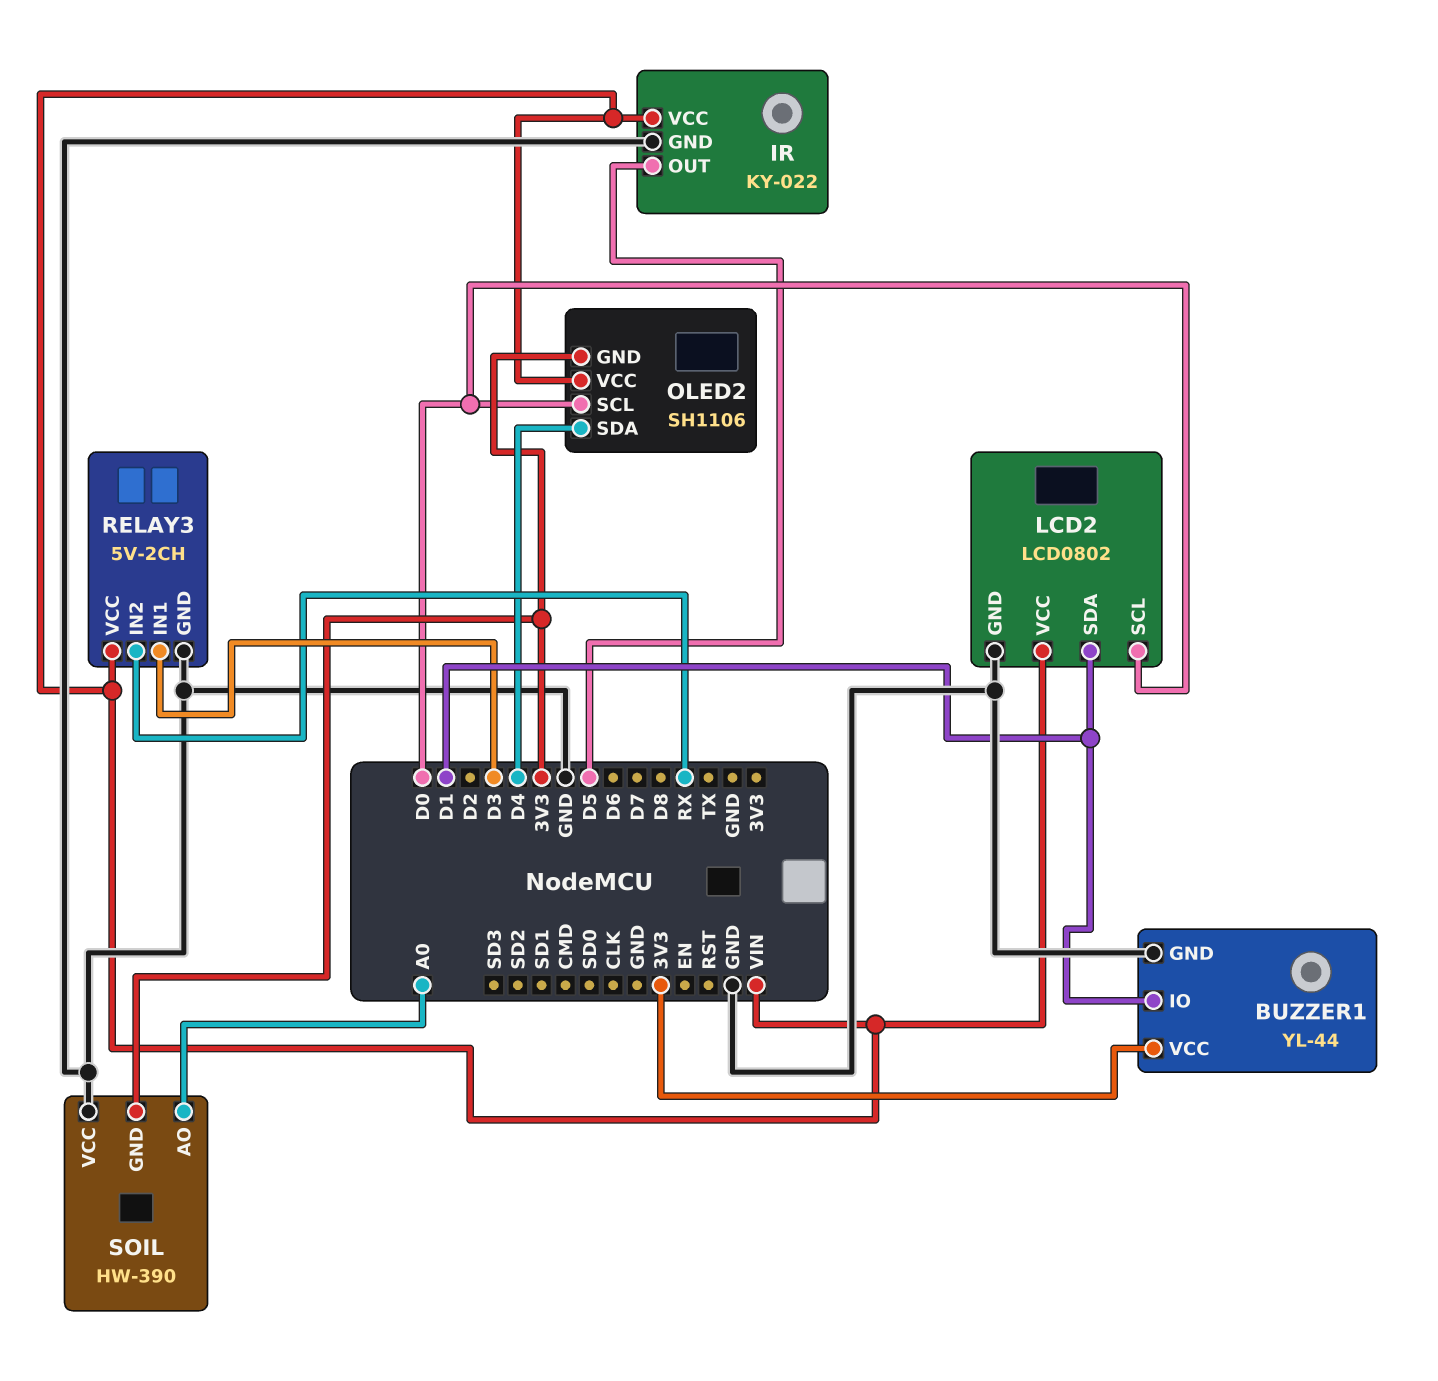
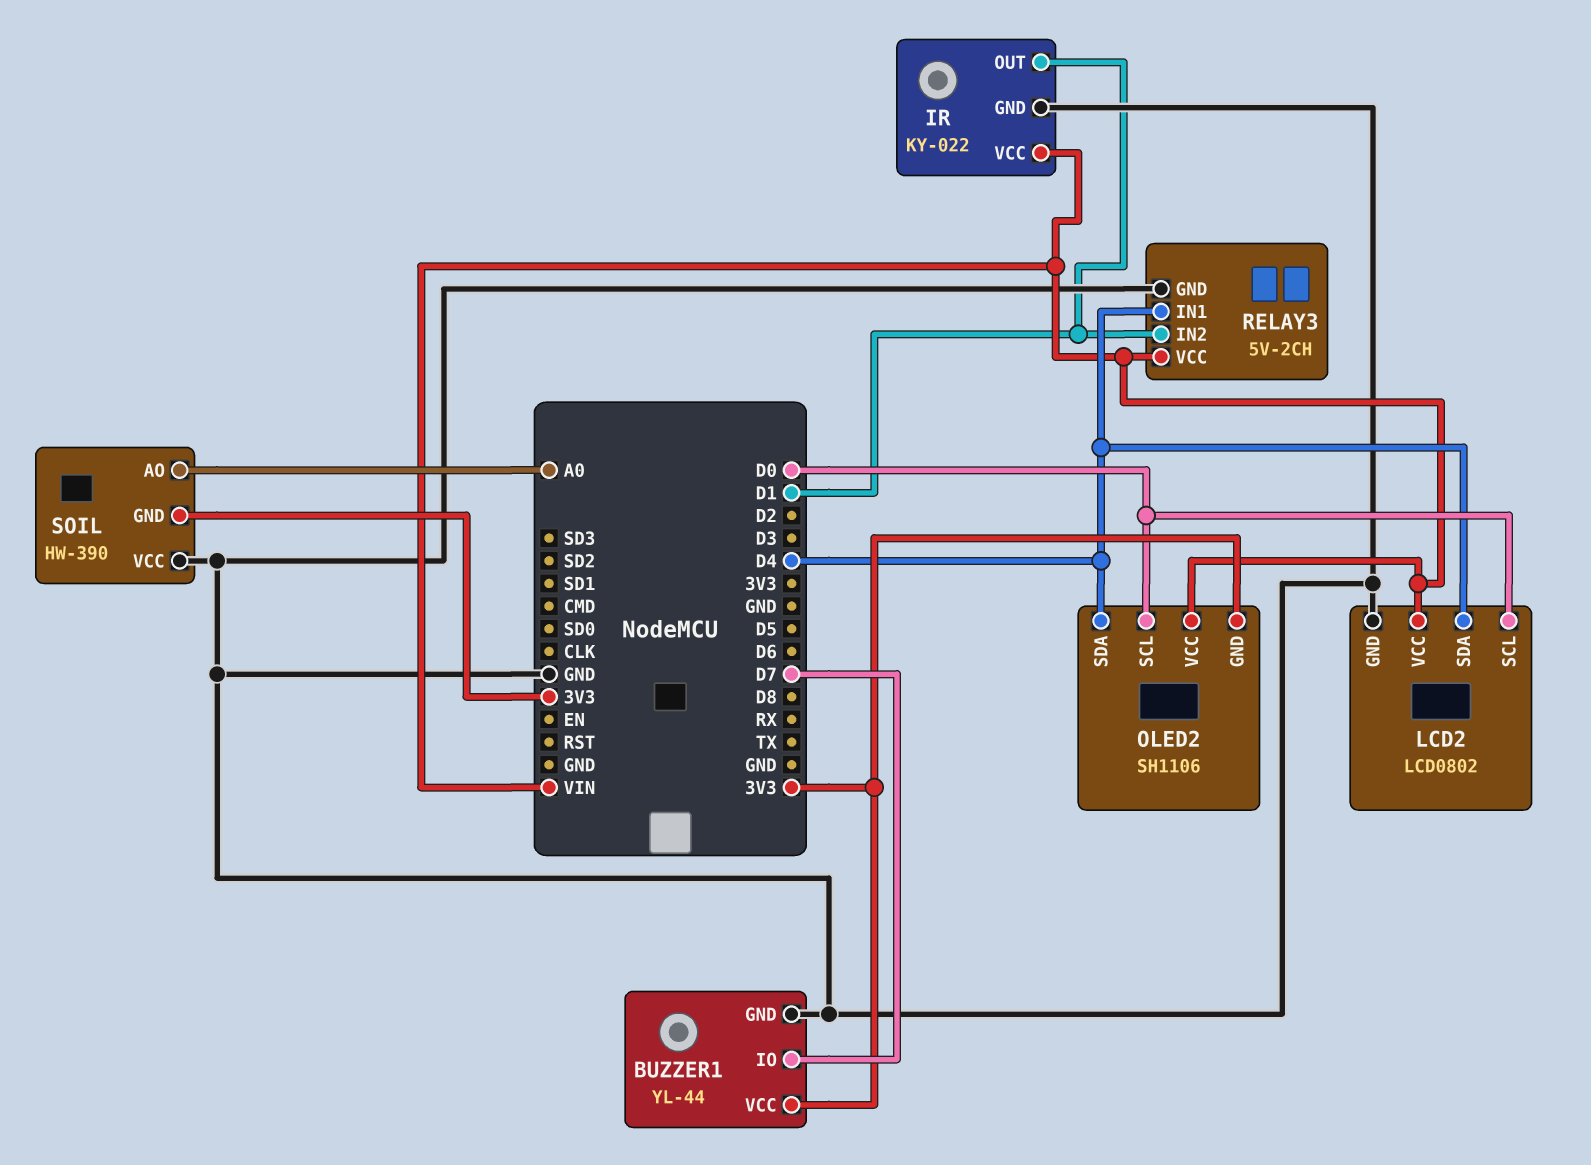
BUZZER1 pin IO: D1 -> D7
IR pin OUT: D5 -> D1
LCD2 pin SDA: D1 -> D4
RELAY3 pin IN1: D3 -> D4
RELAY3 pin IN2: RX -> D1

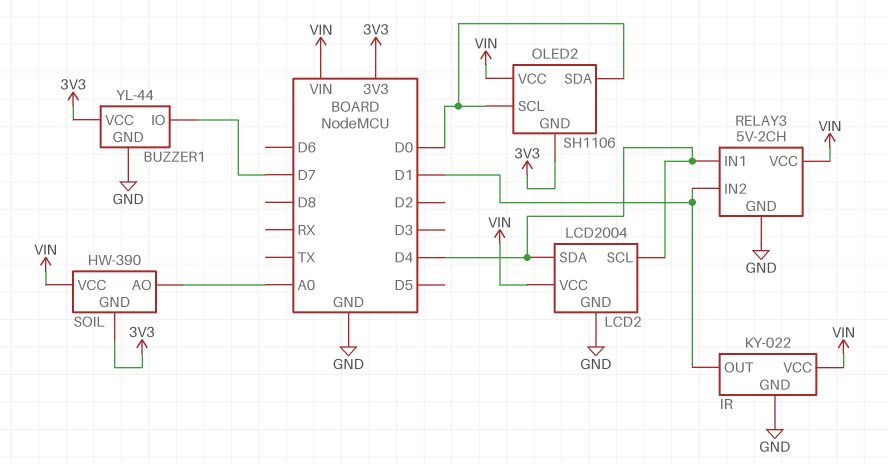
LCD2: LCD0802 -> LCD2004
LCD2 pin SCL: D0 -> D4
OLED2 pin SDA: D4 -> D0
SOIL pin VCC: GND -> VIN

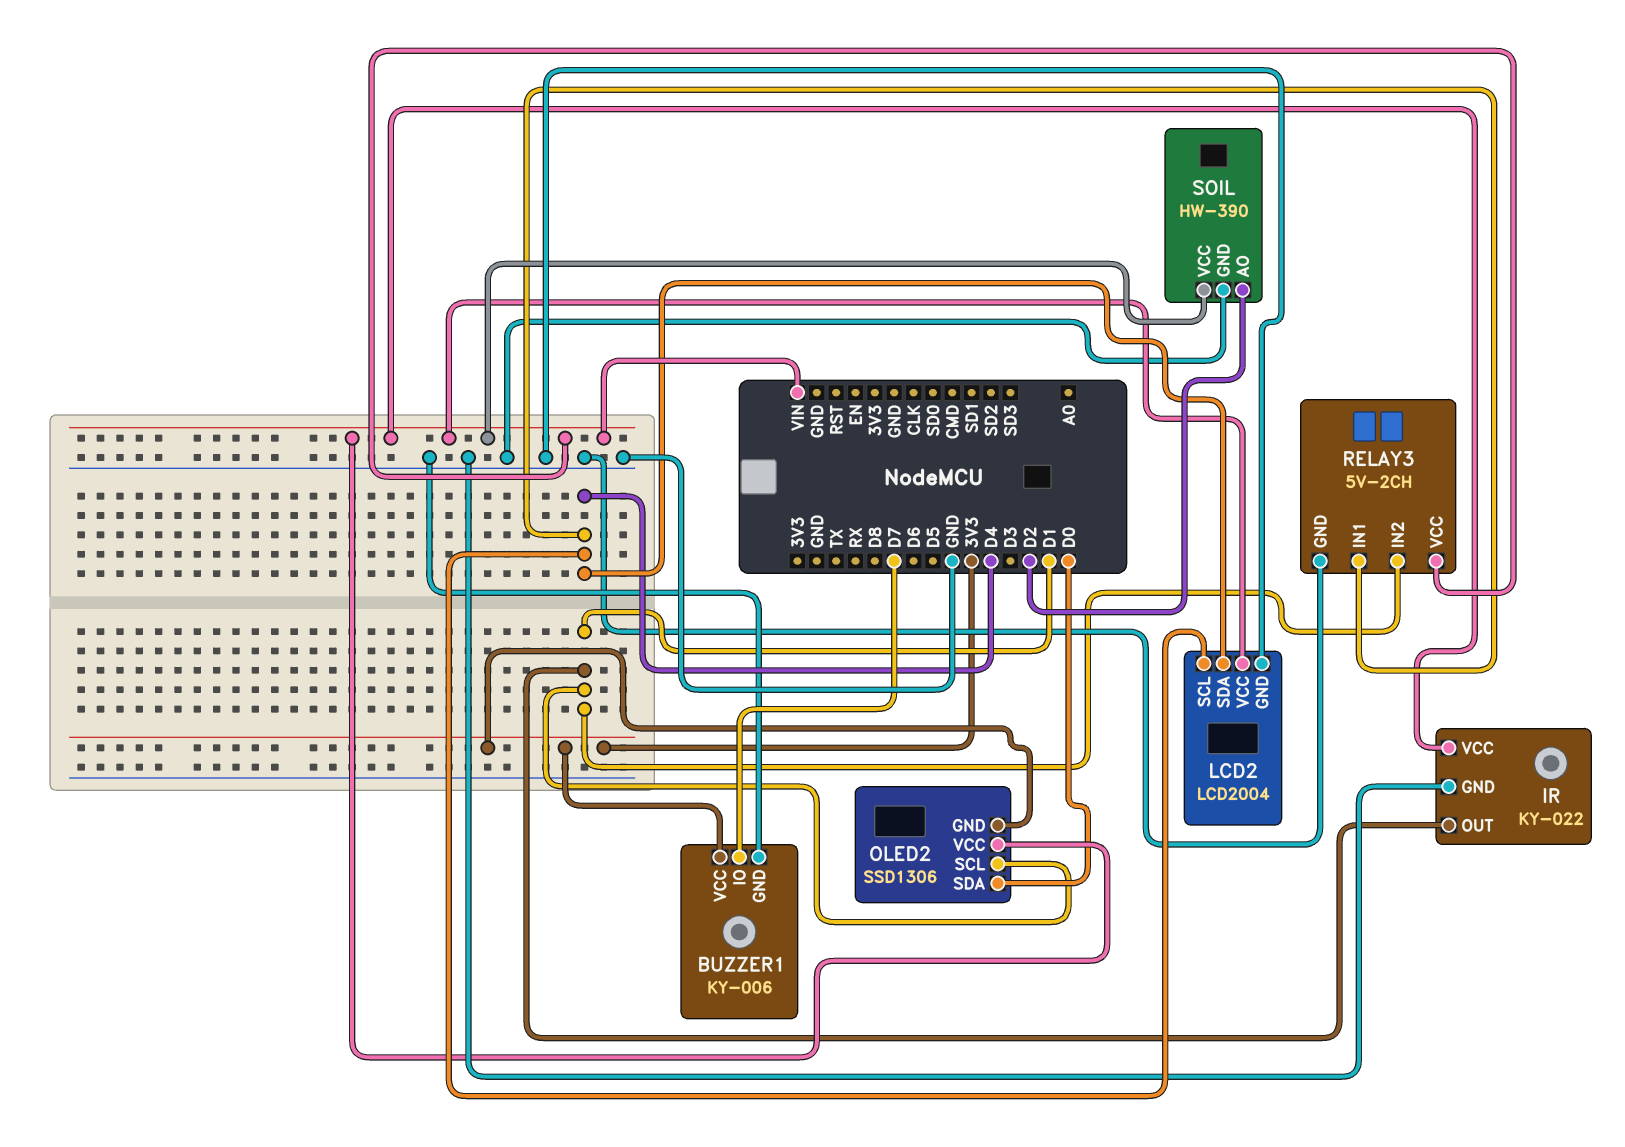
BUZZER1: YL-44 -> KY-006
OLED2: SH1106 -> SSD1306
OLED2 pin SCL: D0 -> D1
SOIL pin AO: A0 -> D2
SOIL pin GND: 3V3 -> GND

